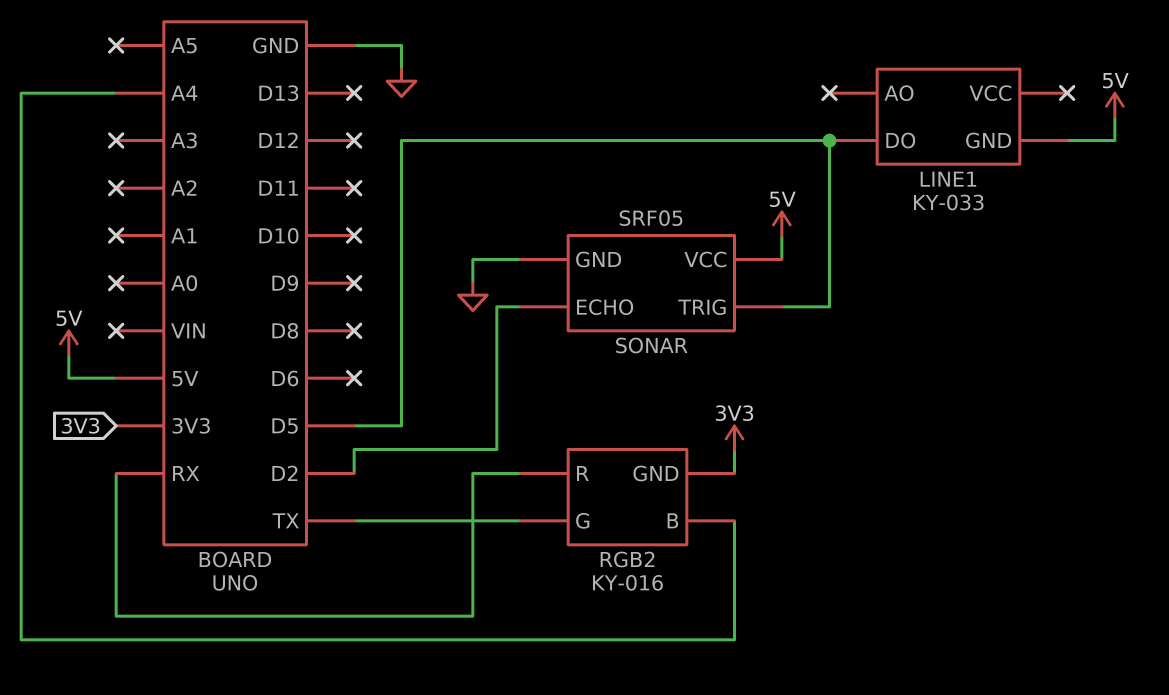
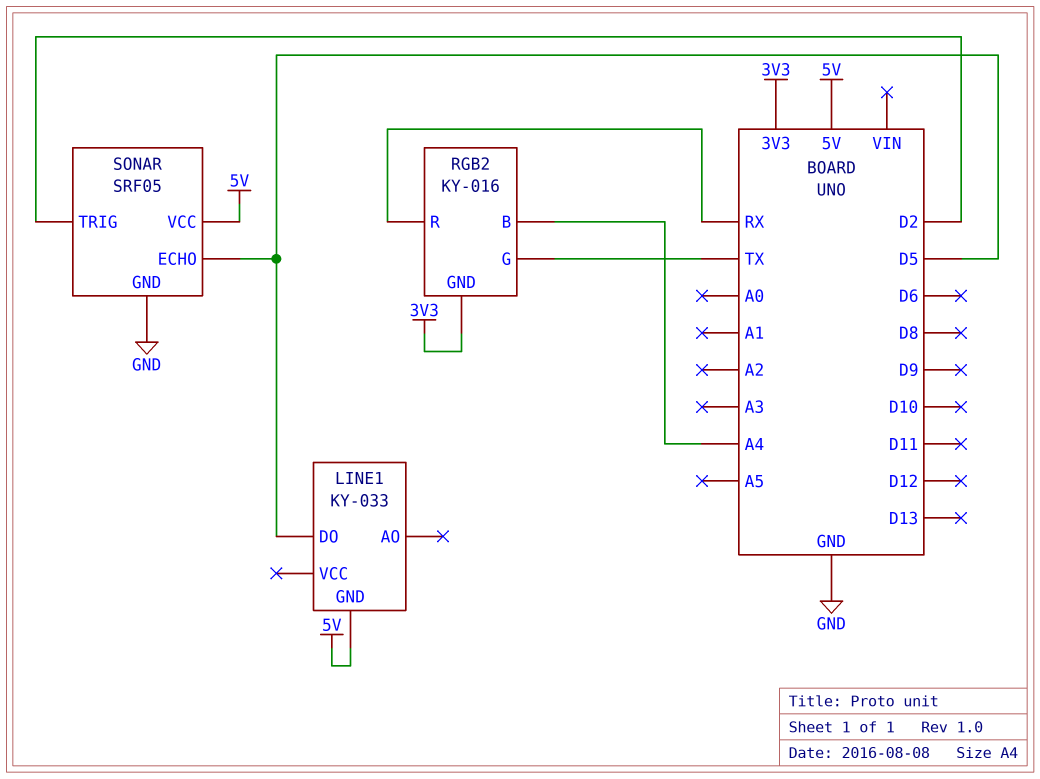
SONAR pin ECHO: D2 -> D5
SONAR pin TRIG: D5 -> D2

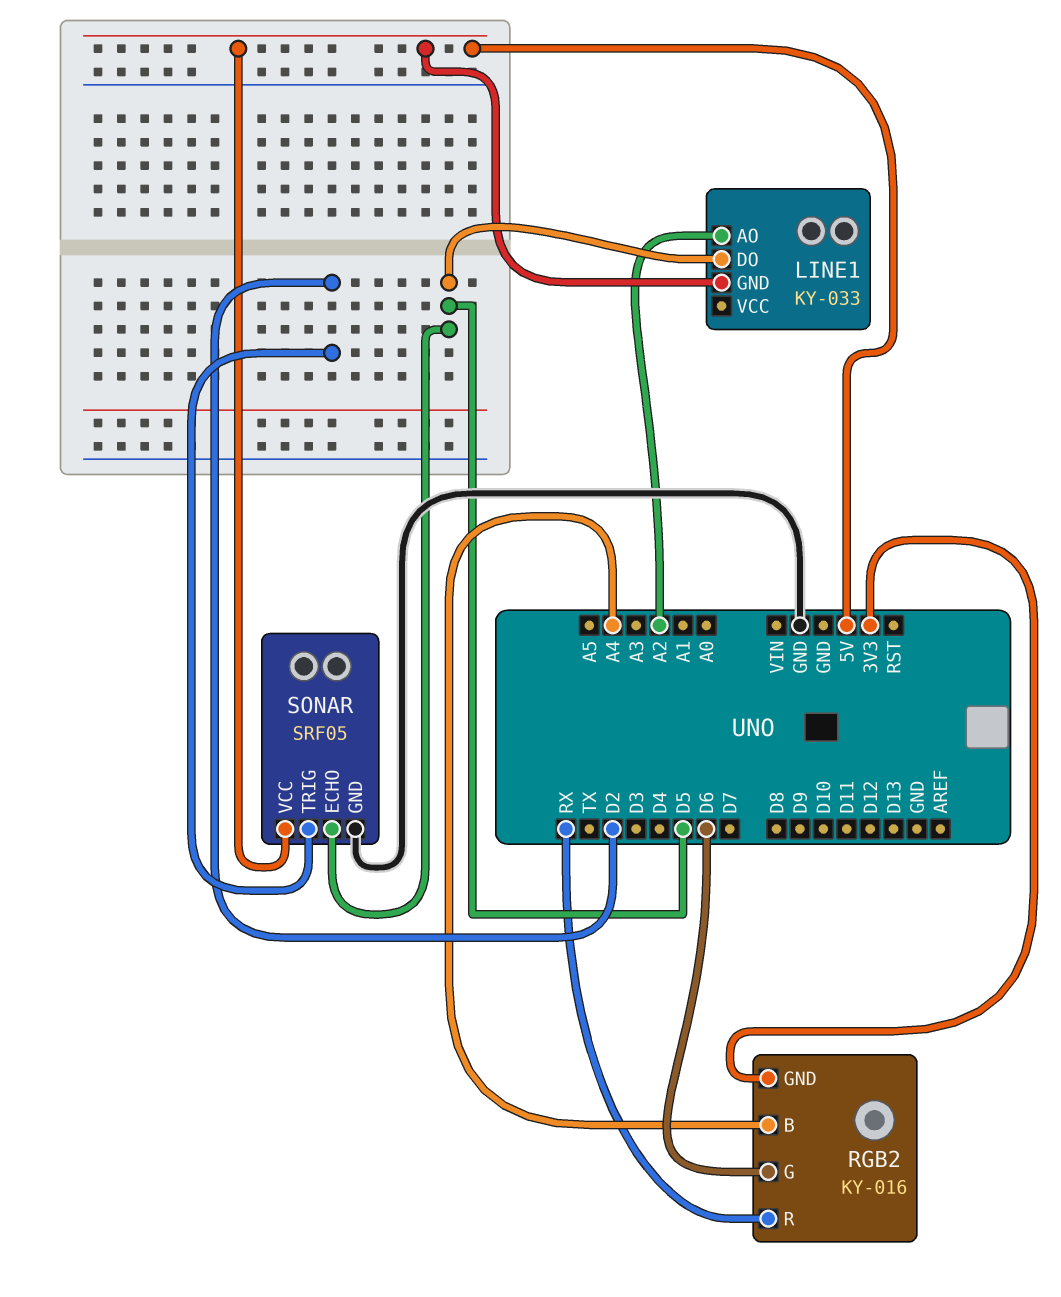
LINE1 pin AO: none -> A2
RGB2 pin G: TX -> D6

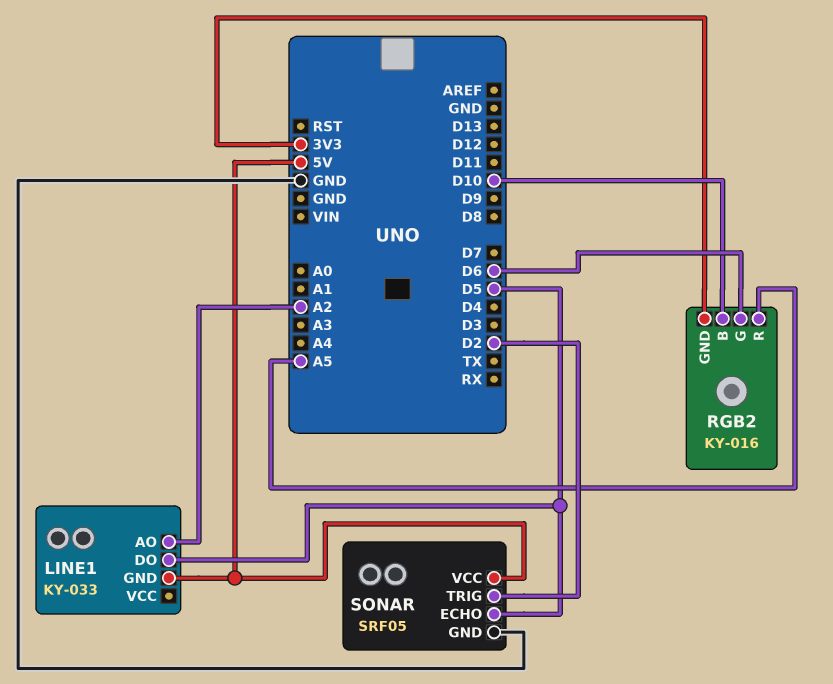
RGB2 pin B: A4 -> D10
RGB2 pin R: RX -> A5

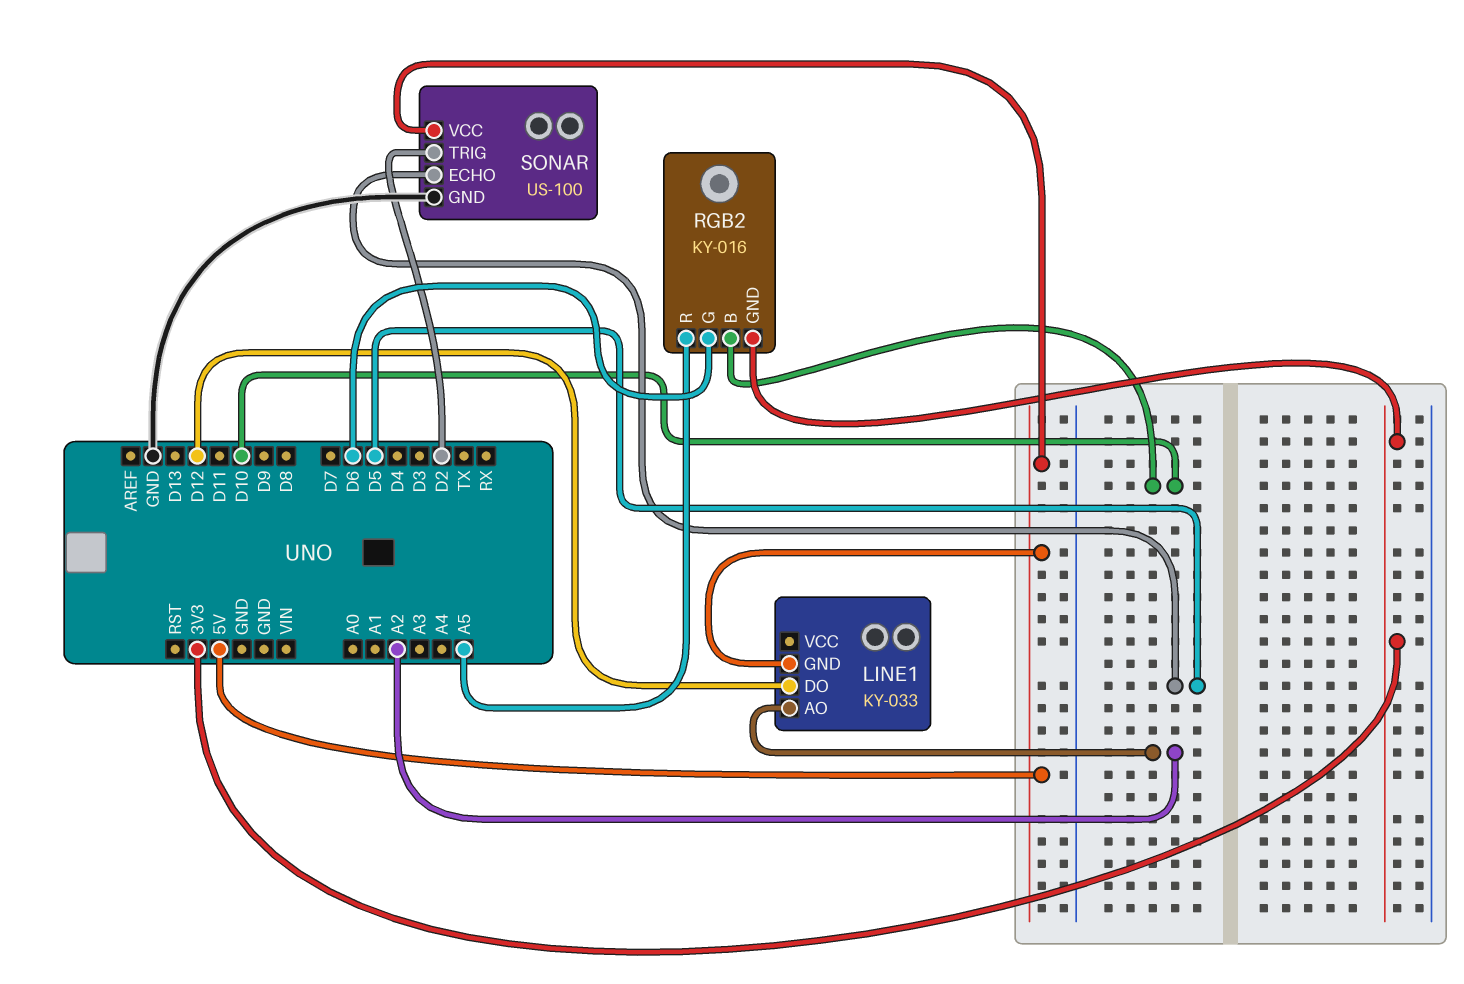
LINE1 pin DO: D5 -> D12
SONAR: SRF05 -> US-100

